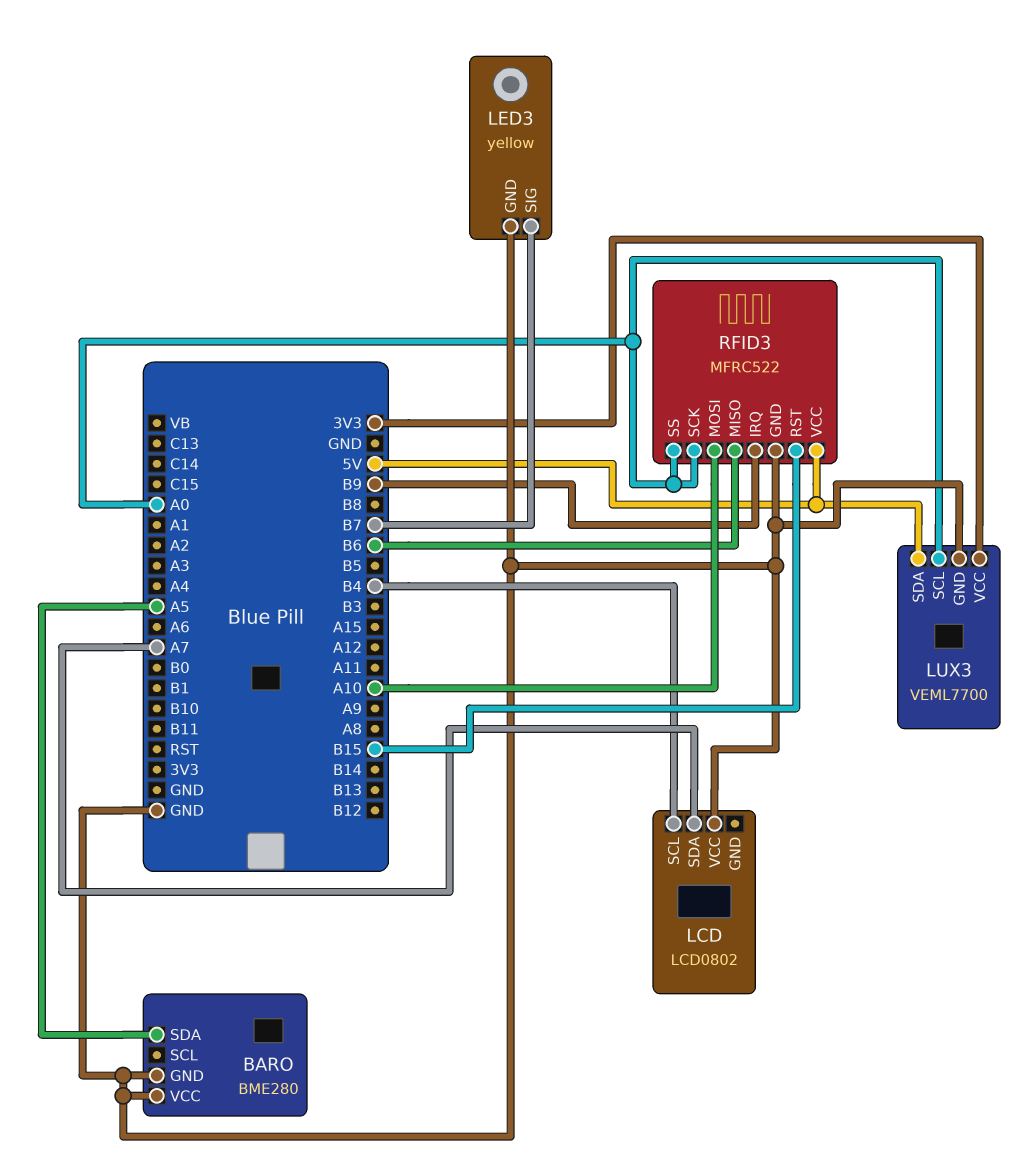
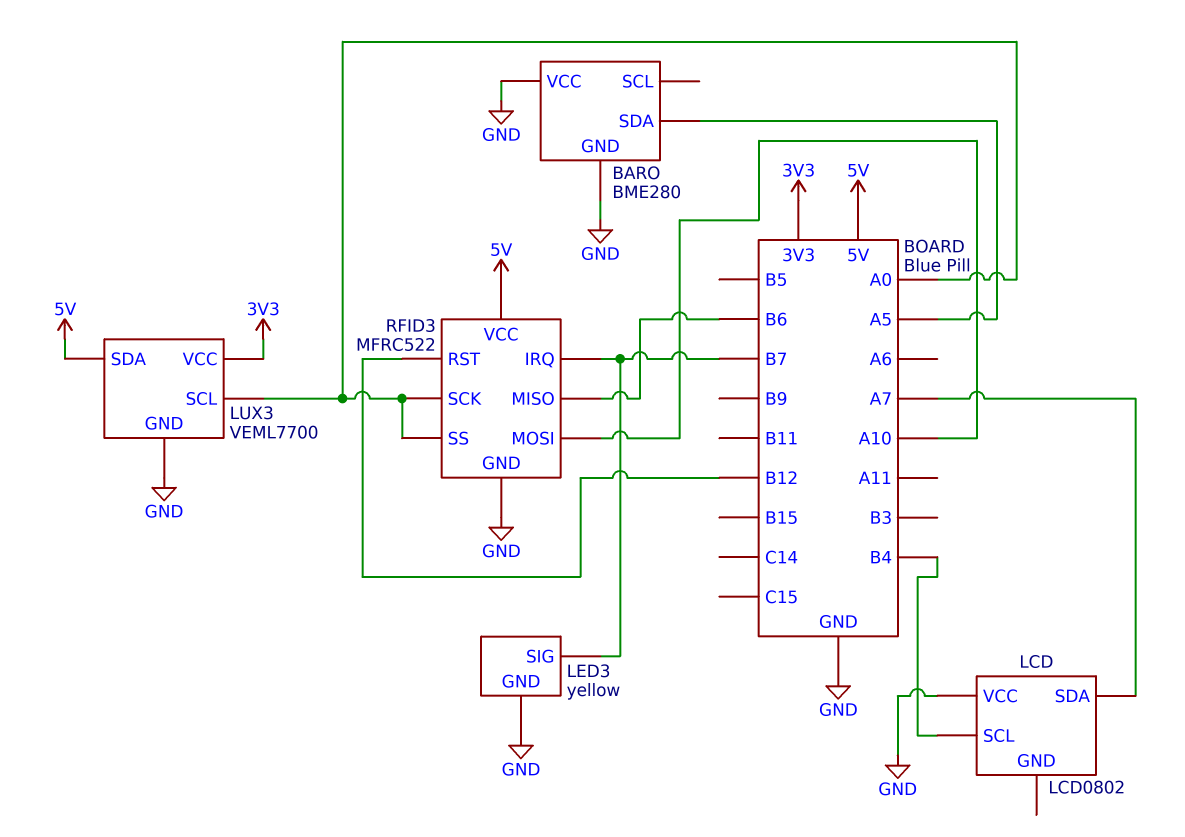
RFID3 pin IRQ: B9 -> B7
RFID3 pin RST: B15 -> B12

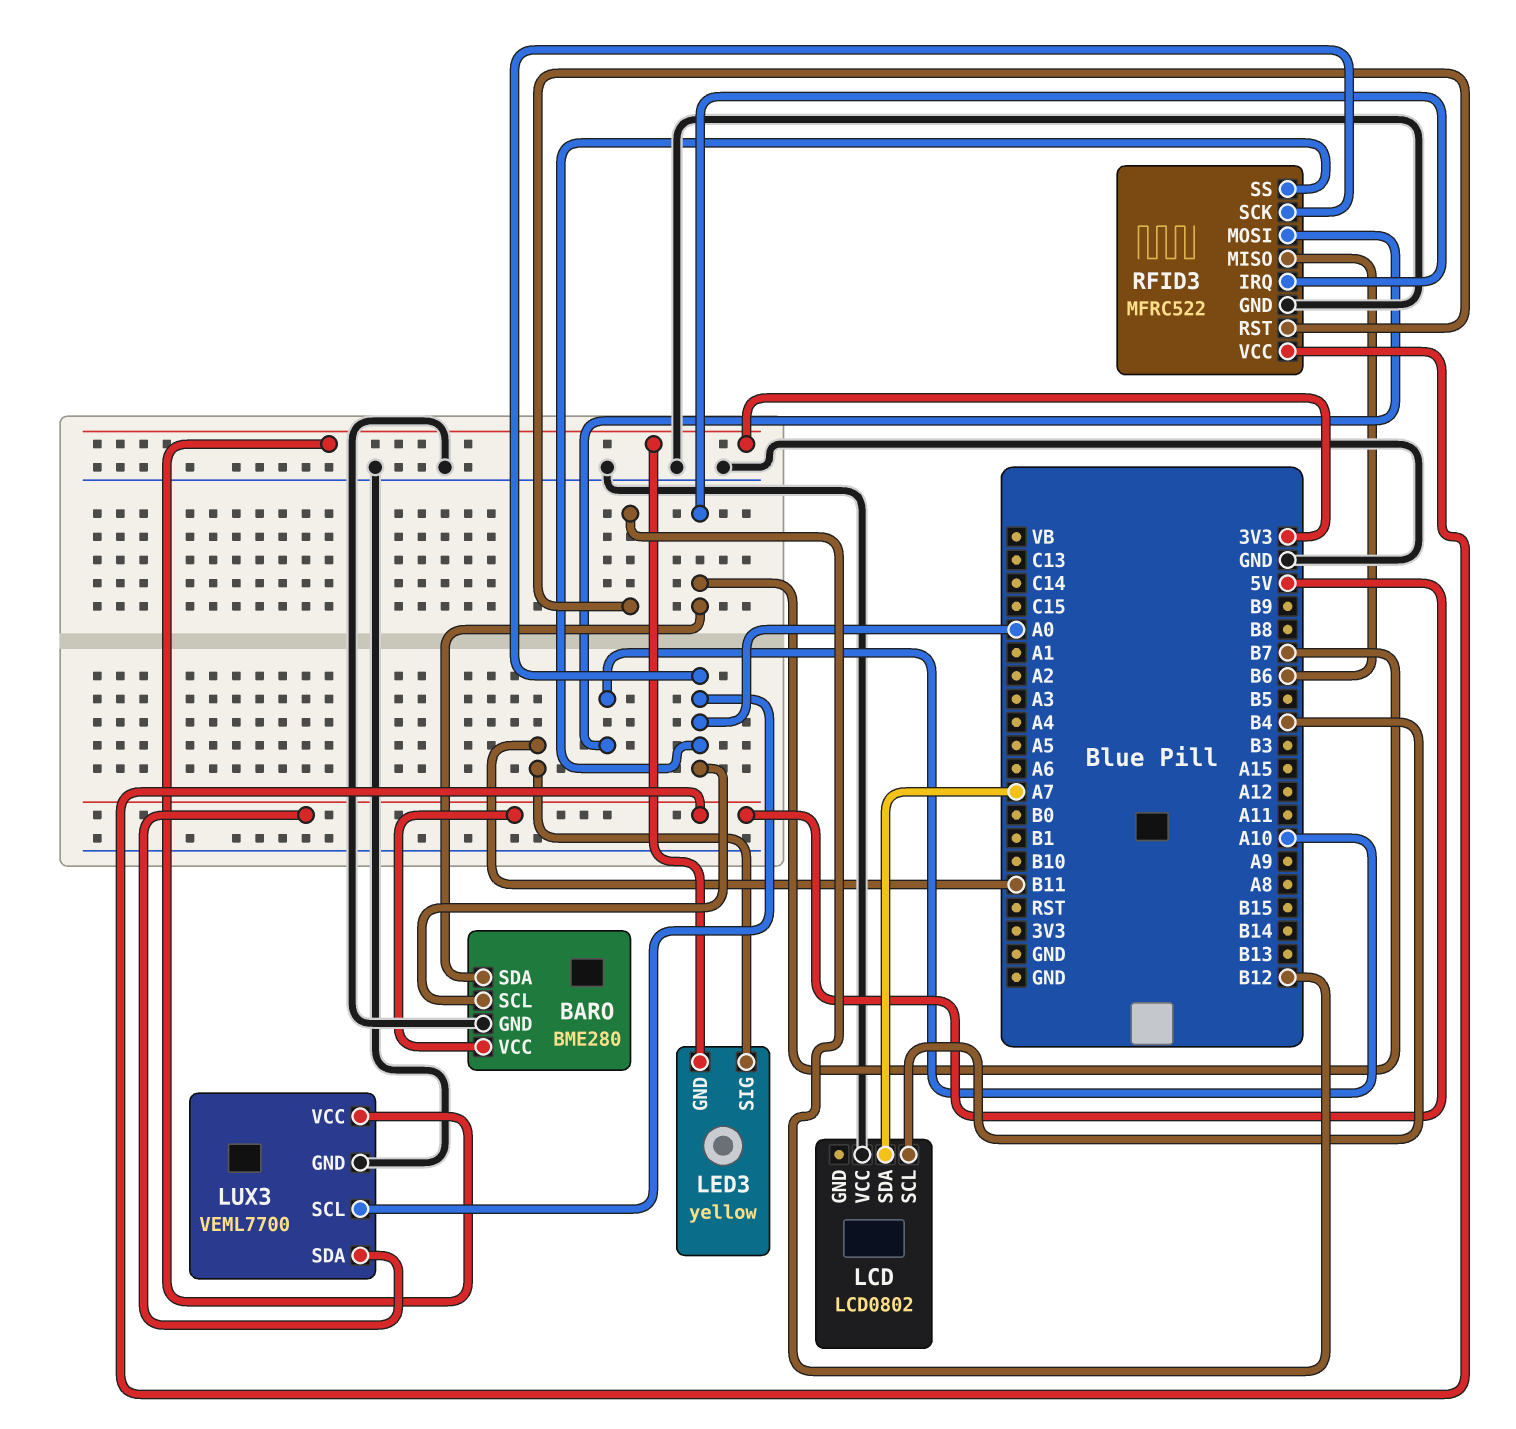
BARO pin SCL: none -> A0
BARO pin SDA: A5 -> B7
BARO pin VCC: GND -> 5V
LED3 pin GND: GND -> 3V3
LED3 pin SIG: B7 -> B11

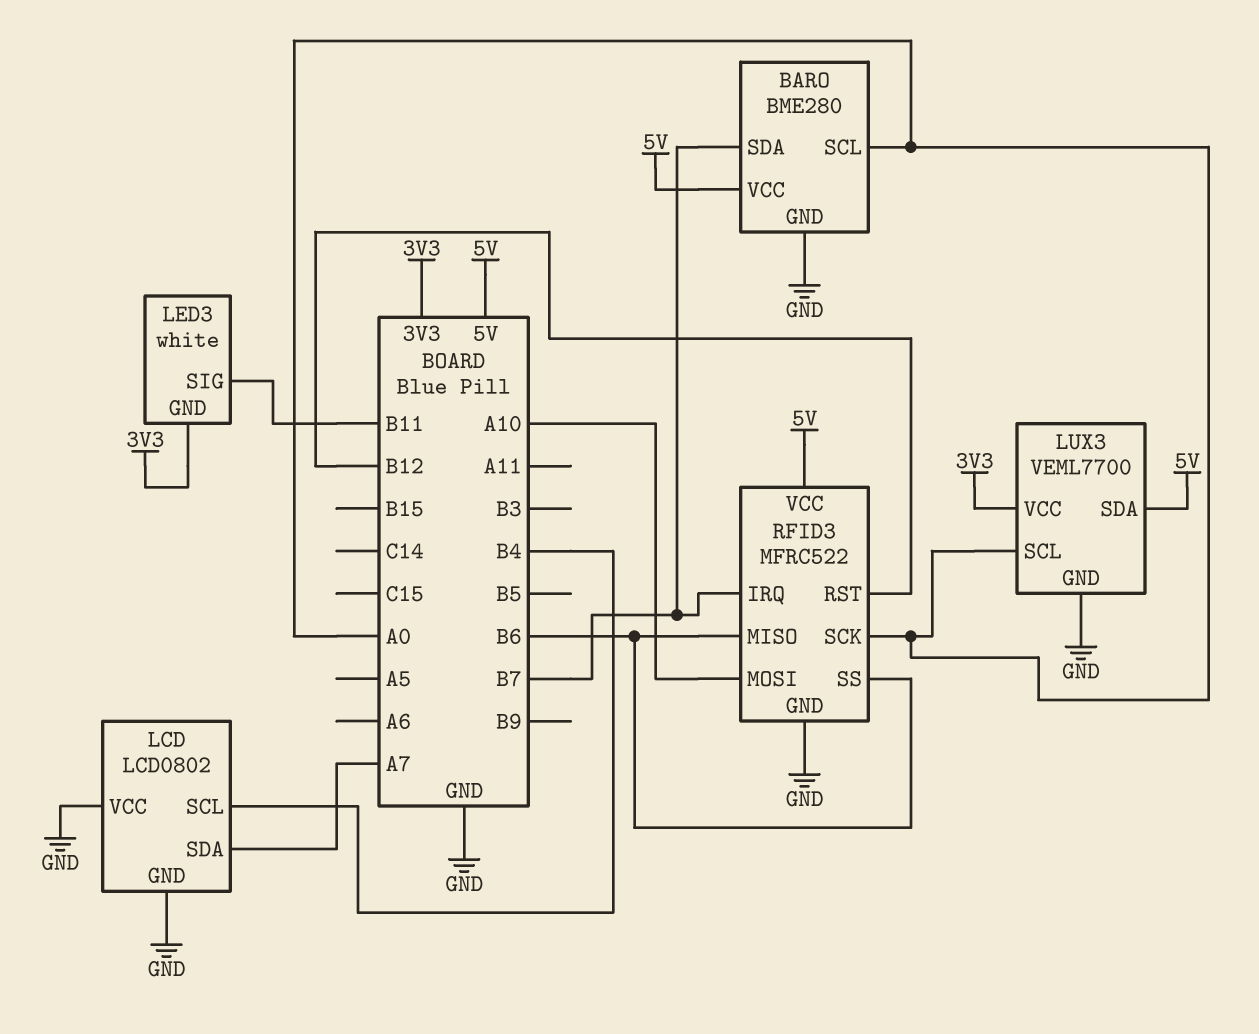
LCD pin GND: none -> GND
LED3: yellow -> white
RFID3 pin SS: A0 -> B6

